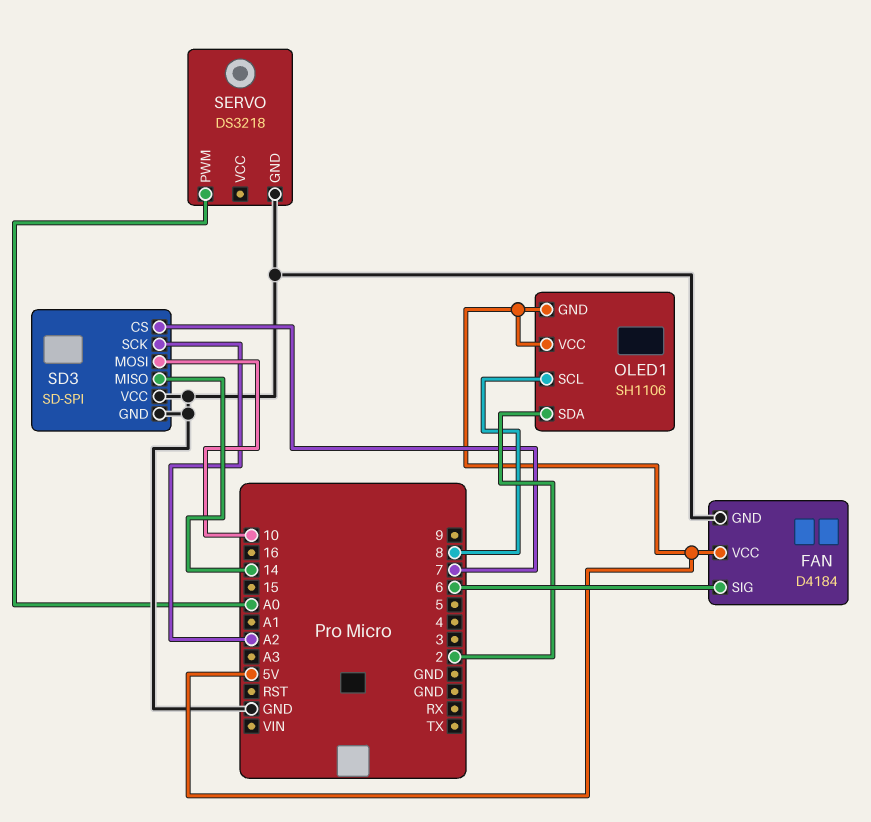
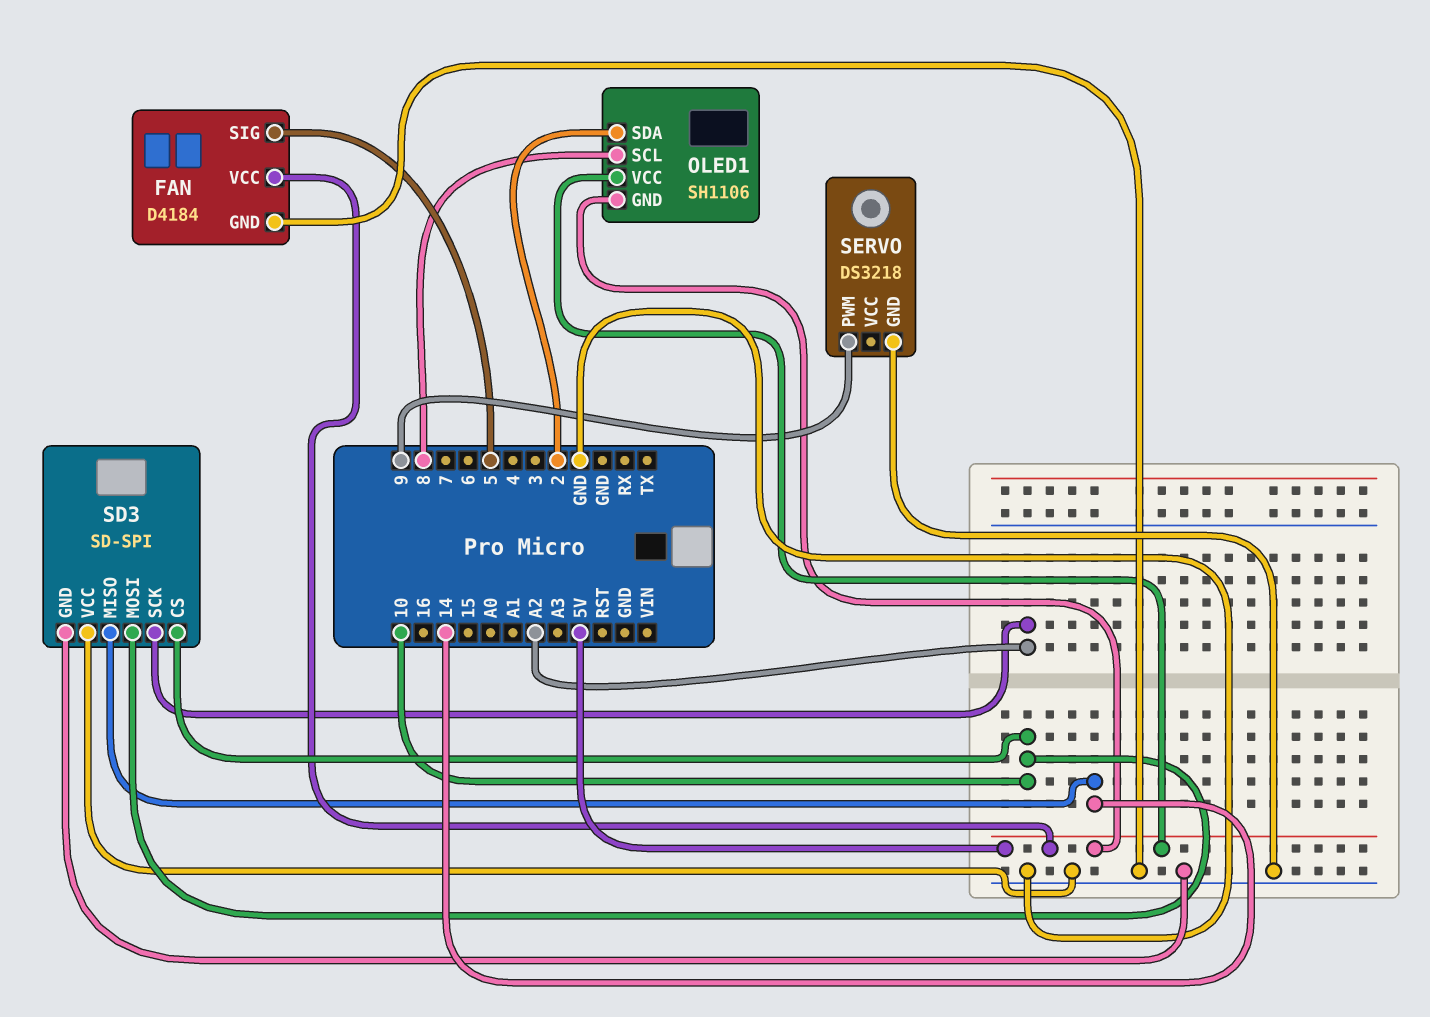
FAN pin SIG: 6 -> 5
SD3 pin CS: 7 -> 10
SERVO pin PWM: A0 -> 9

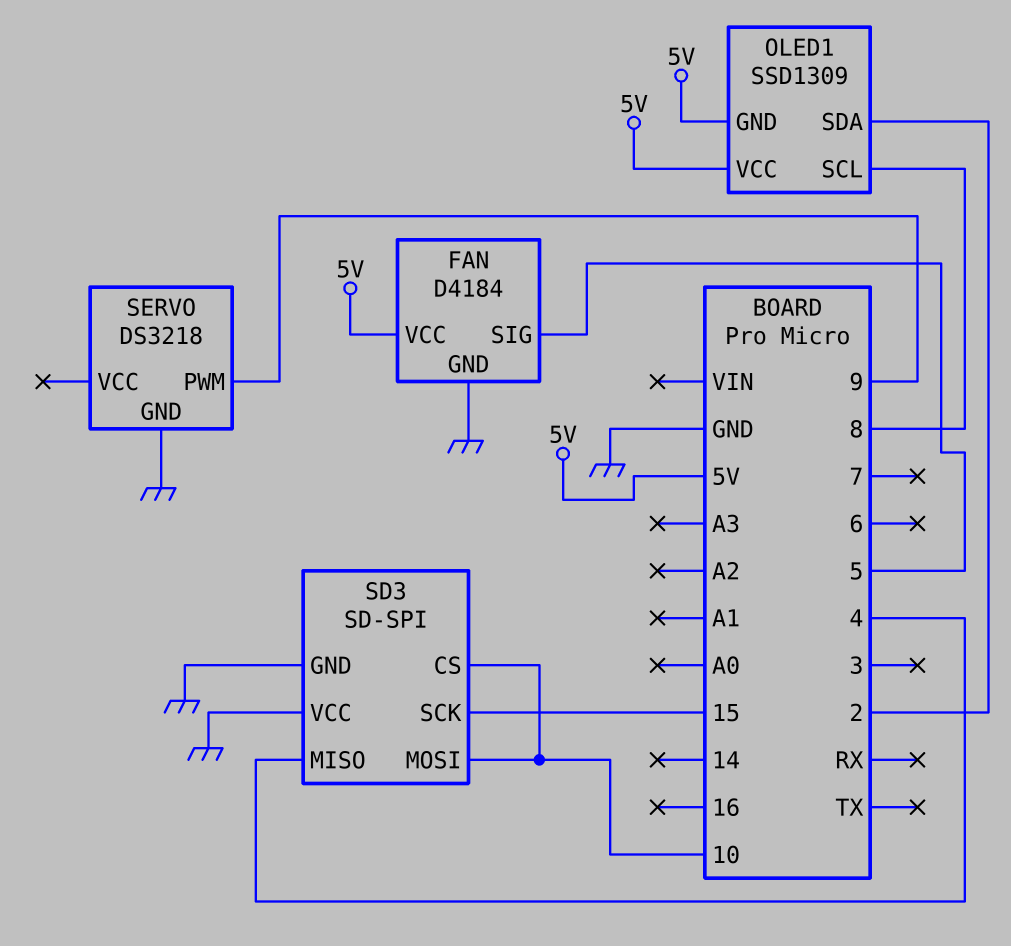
OLED1: SH1106 -> SSD1309
SD3 pin MISO: 14 -> 4
SD3 pin SCK: A2 -> 15

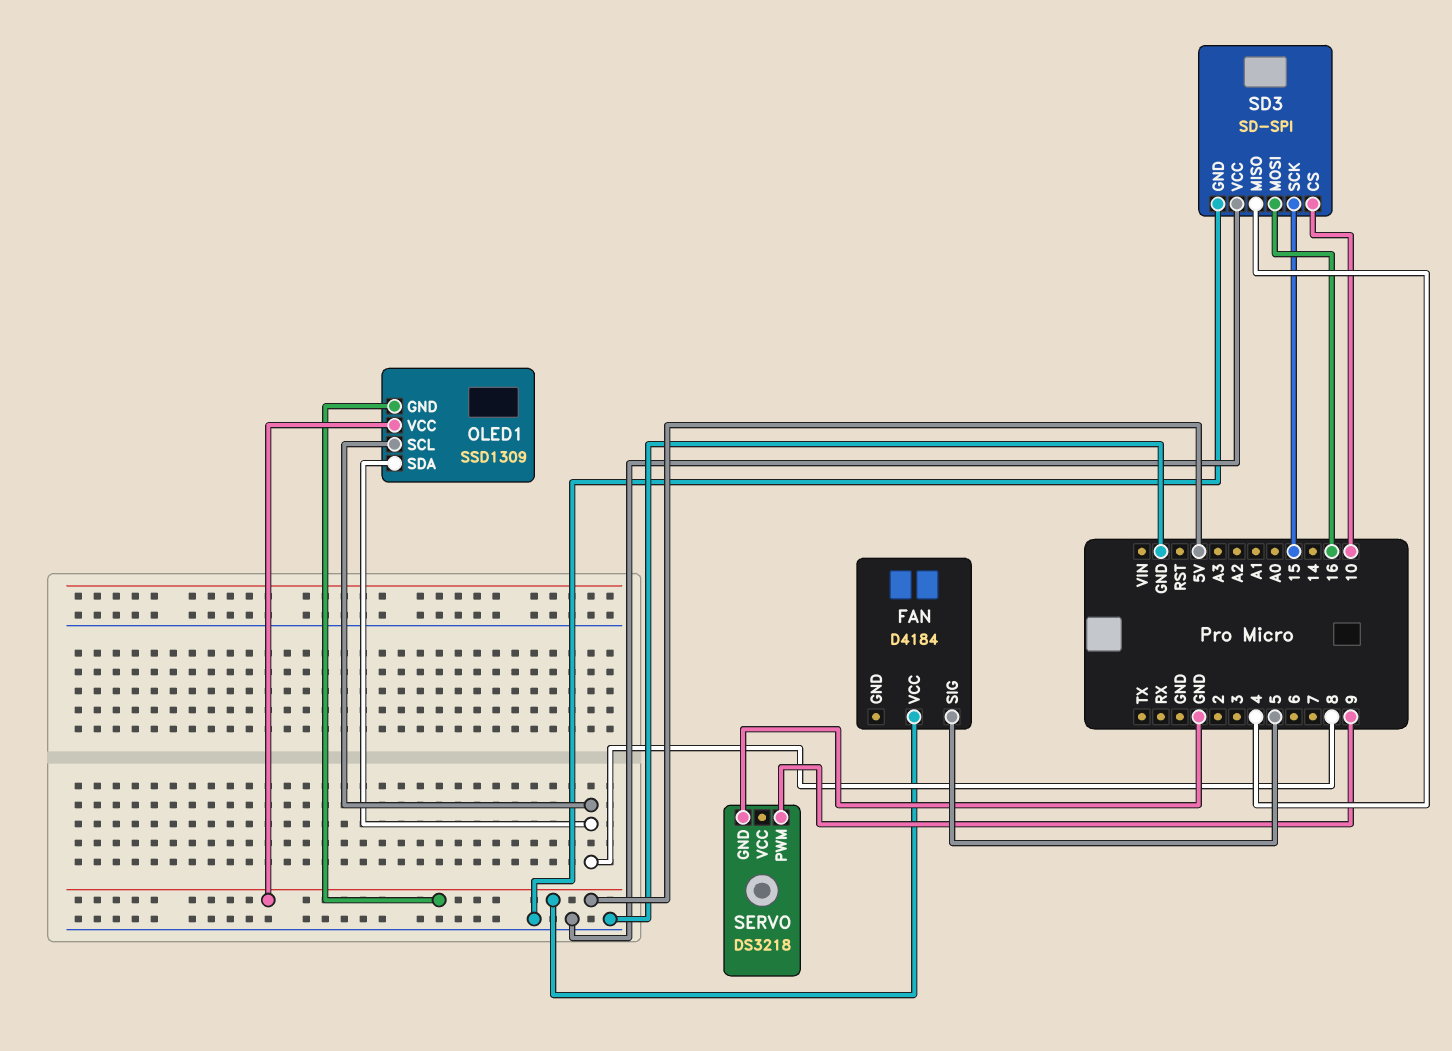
FAN pin GND: GND -> none
OLED1 pin SDA: 2 -> 8
SD3 pin MOSI: 10 -> 16

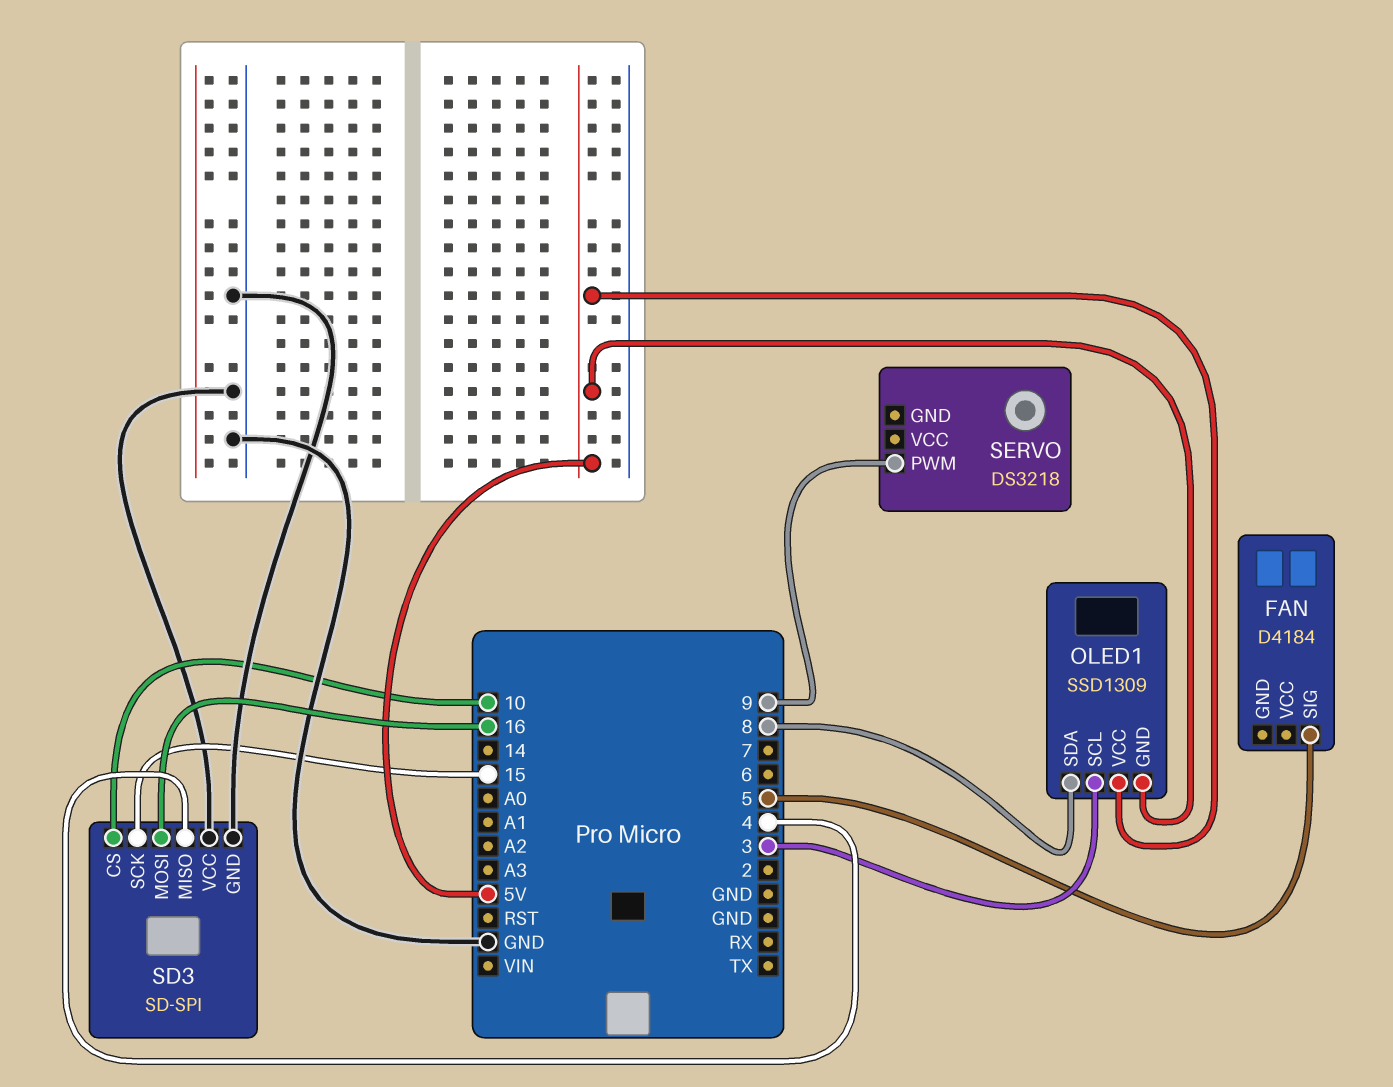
FAN pin VCC: 5V -> none
OLED1 pin SCL: 8 -> 3
SERVO pin GND: GND -> none

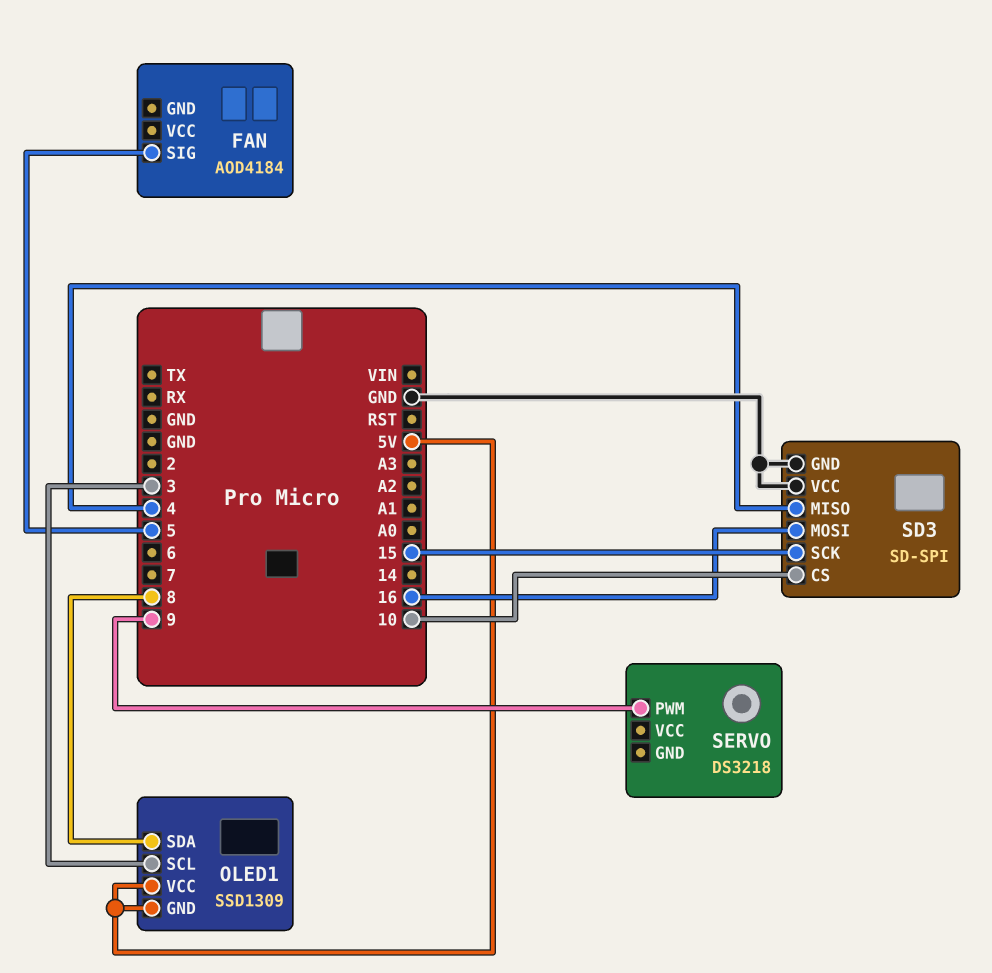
FAN: D4184 -> AOD4184

